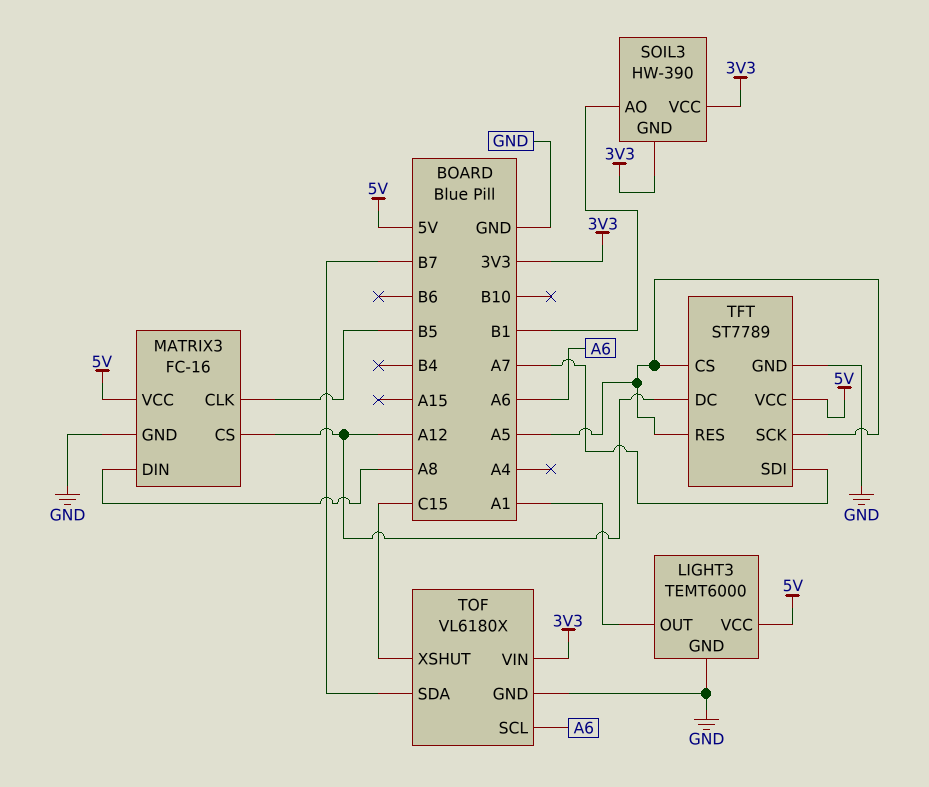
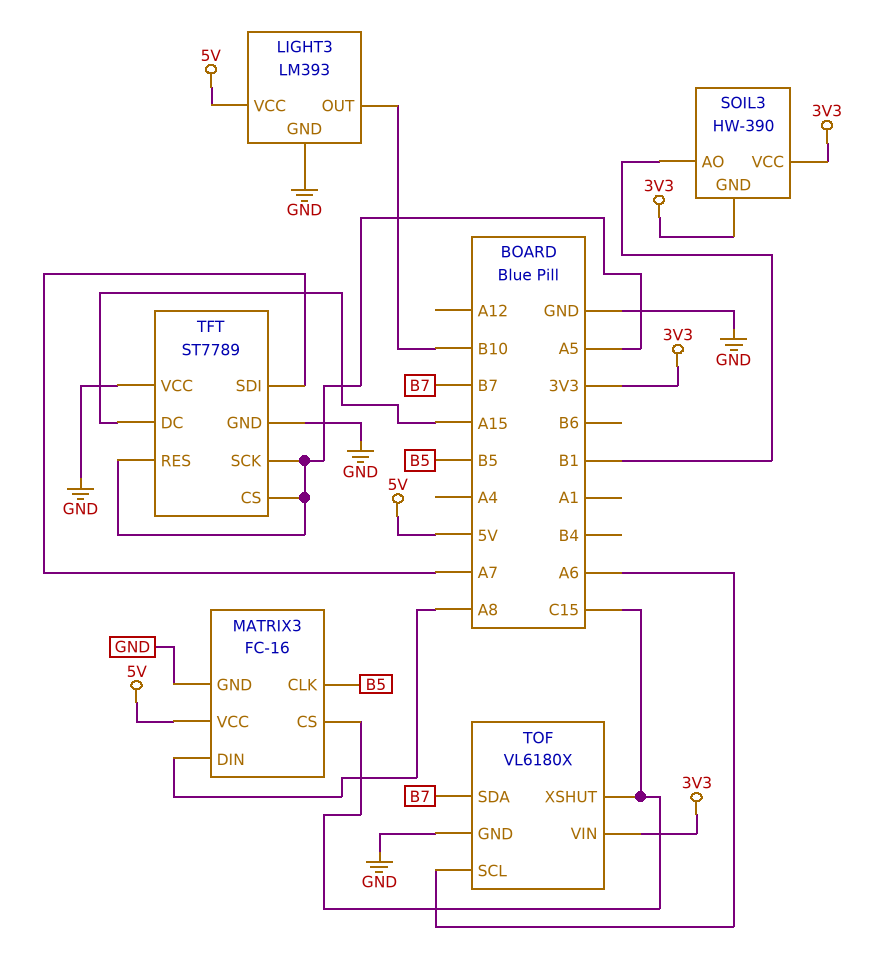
LIGHT3: TEMT6000 -> LM393
LIGHT3 pin OUT: A1 -> B10
MATRIX3 pin CS: A12 -> C15
TFT pin DC: A12 -> A15
TFT pin VCC: 5V -> GND

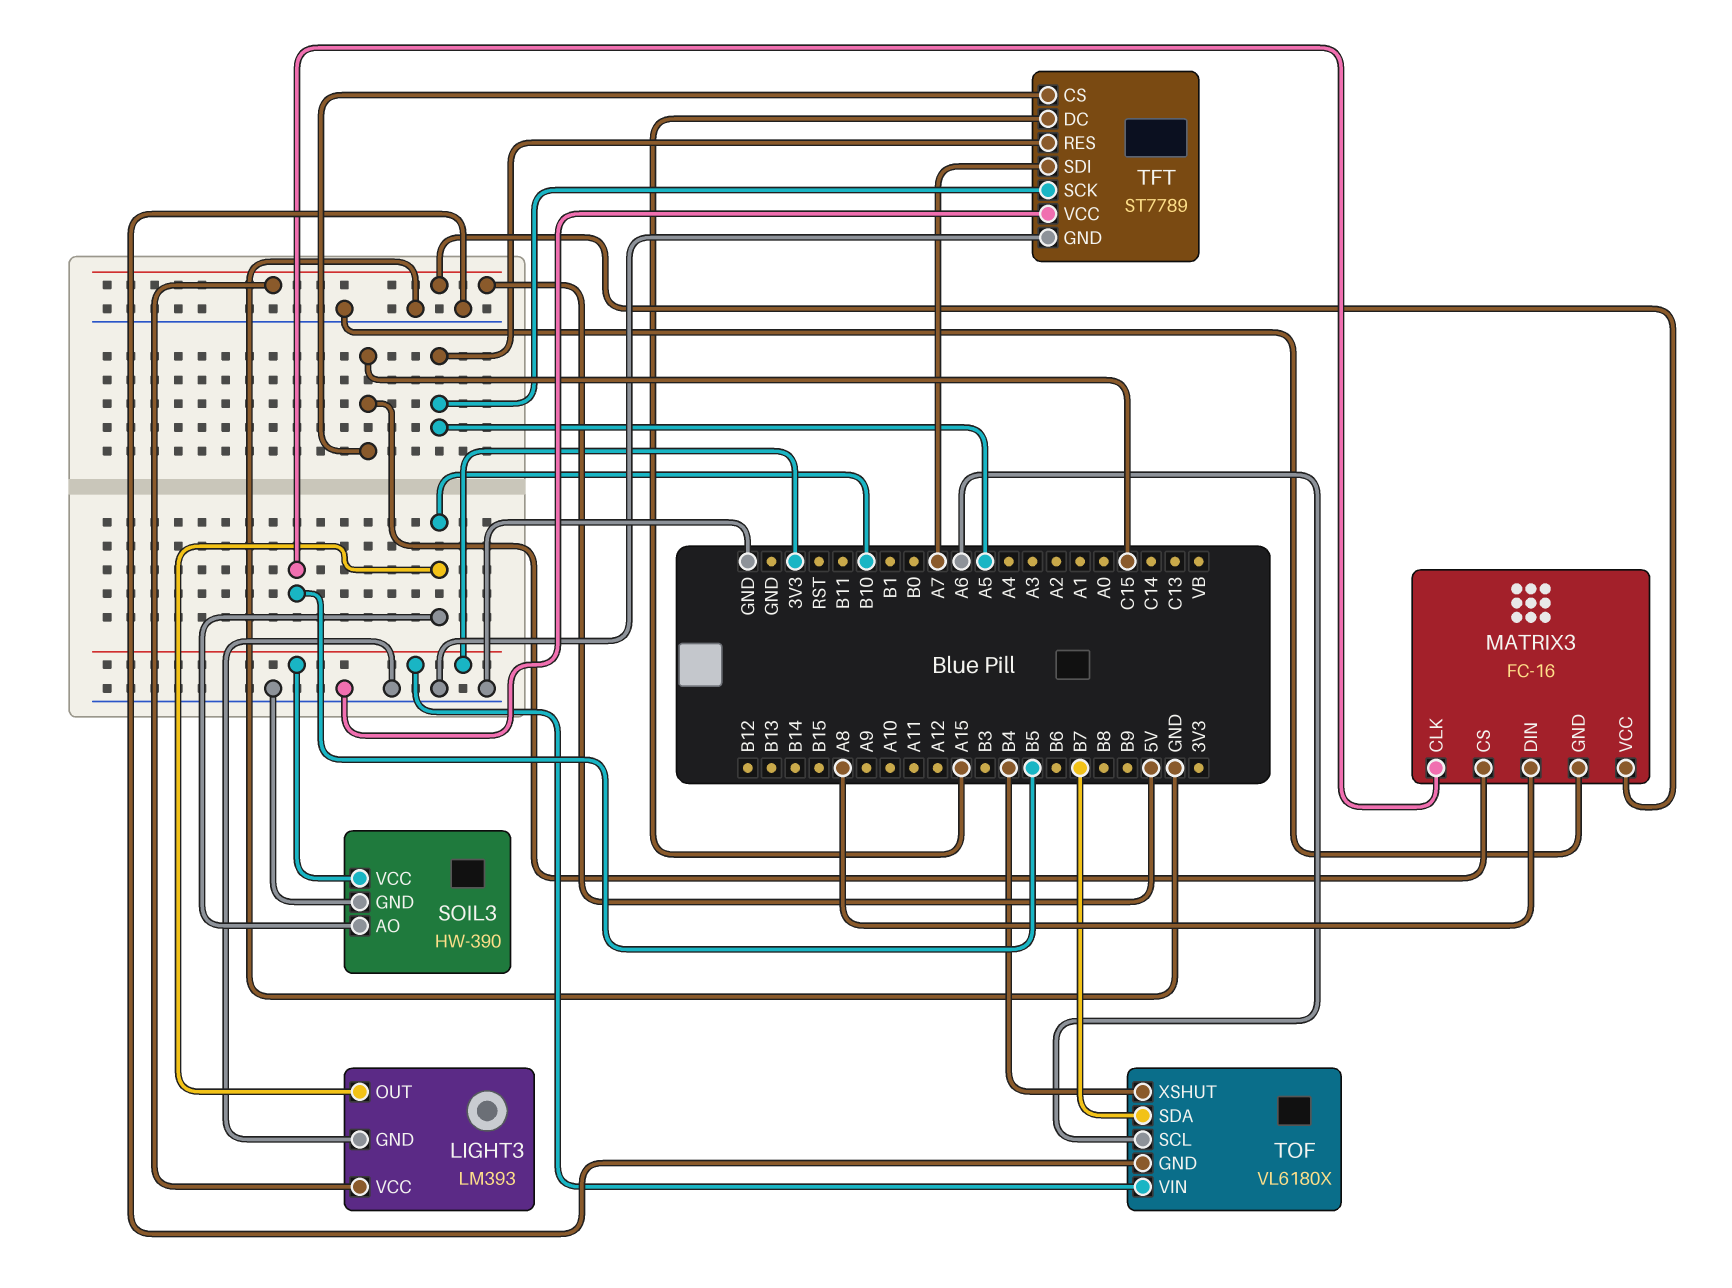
SOIL3 pin AO: B1 -> B10
SOIL3 pin GND: 3V3 -> GND
TFT pin CS: A5 -> C15
TOF pin XSHUT: C15 -> B4

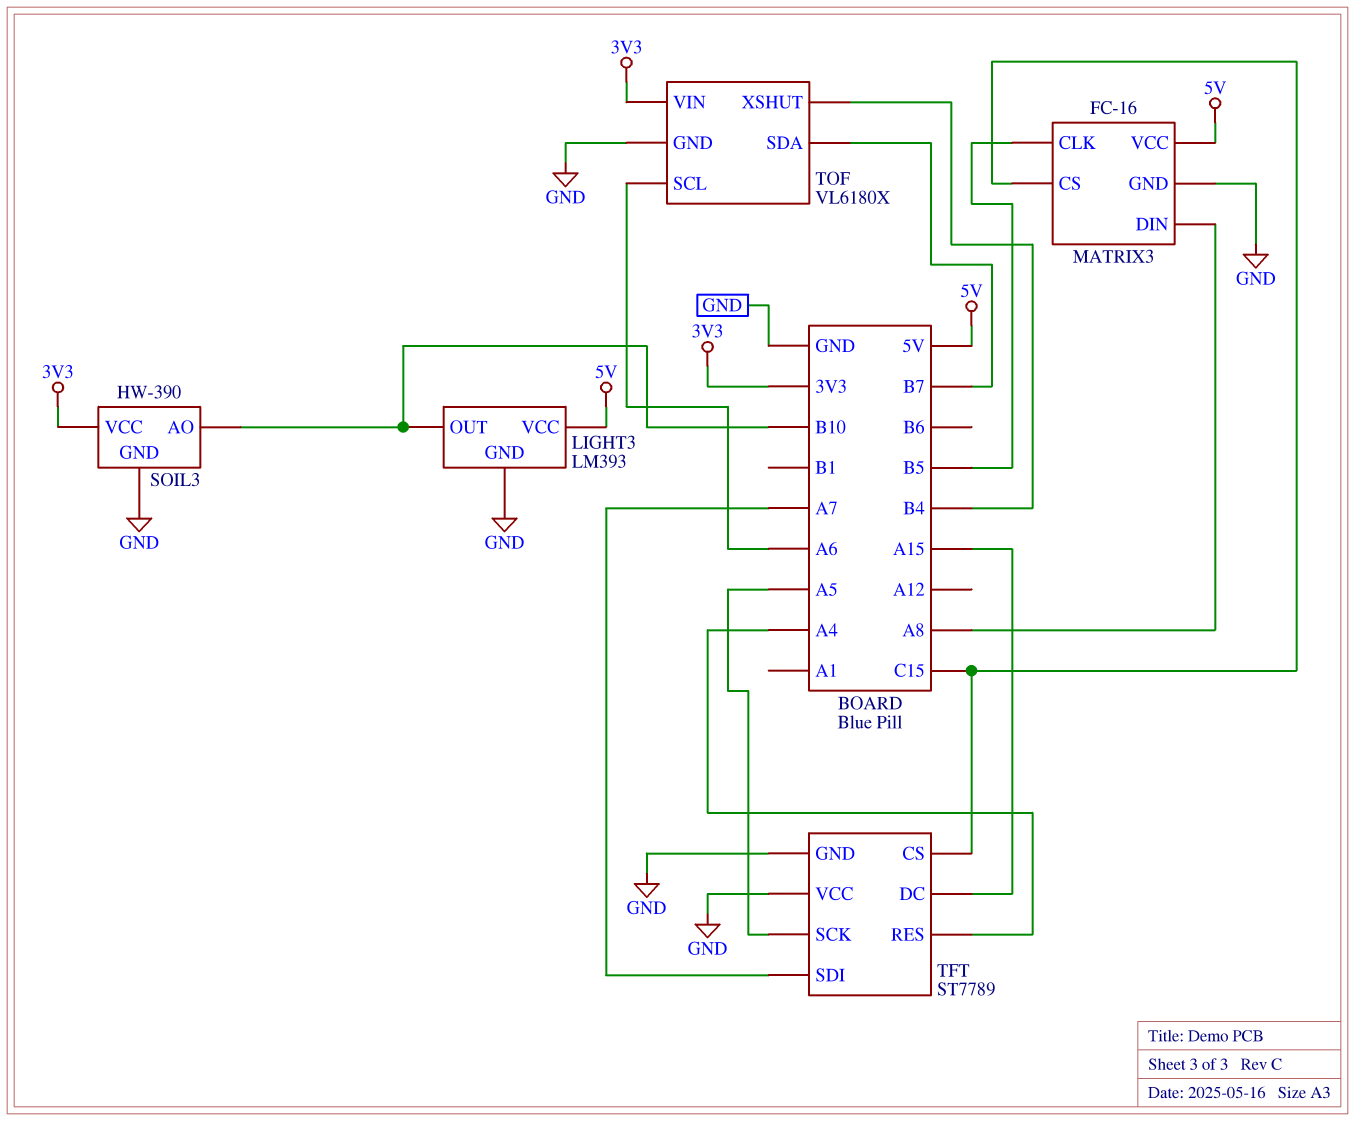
TFT pin RES: A5 -> A4

